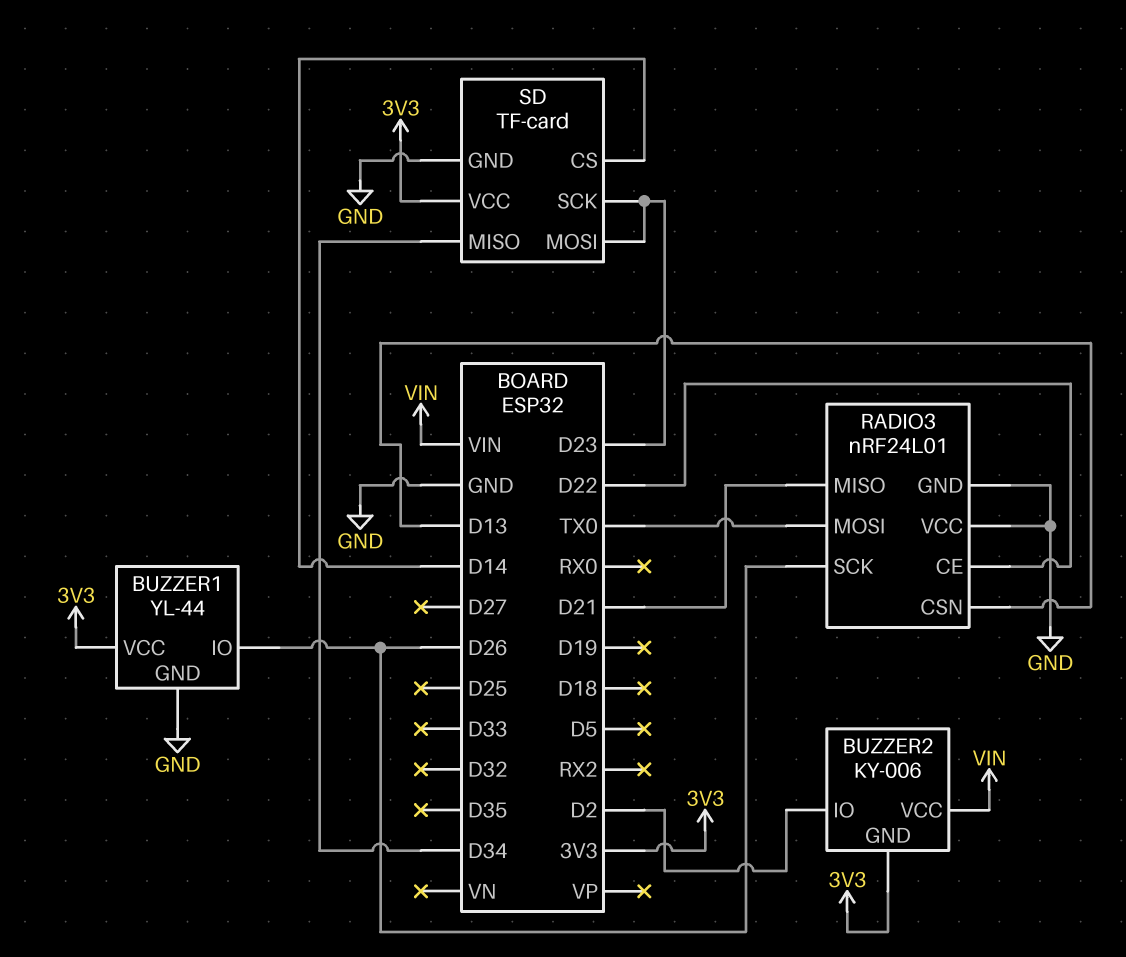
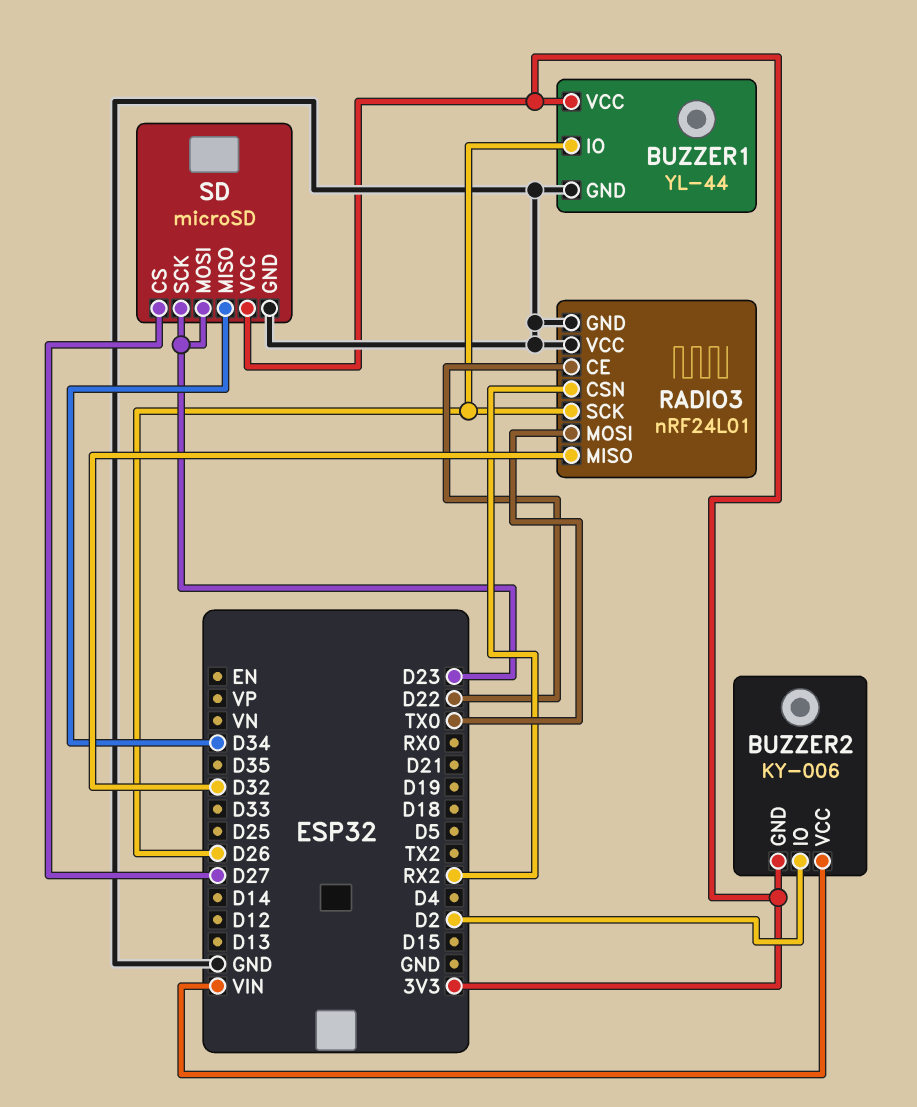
RADIO3 pin CSN: D13 -> RX2
RADIO3 pin MISO: D21 -> D32
SD: TF-card -> microSD
SD pin CS: D14 -> D27

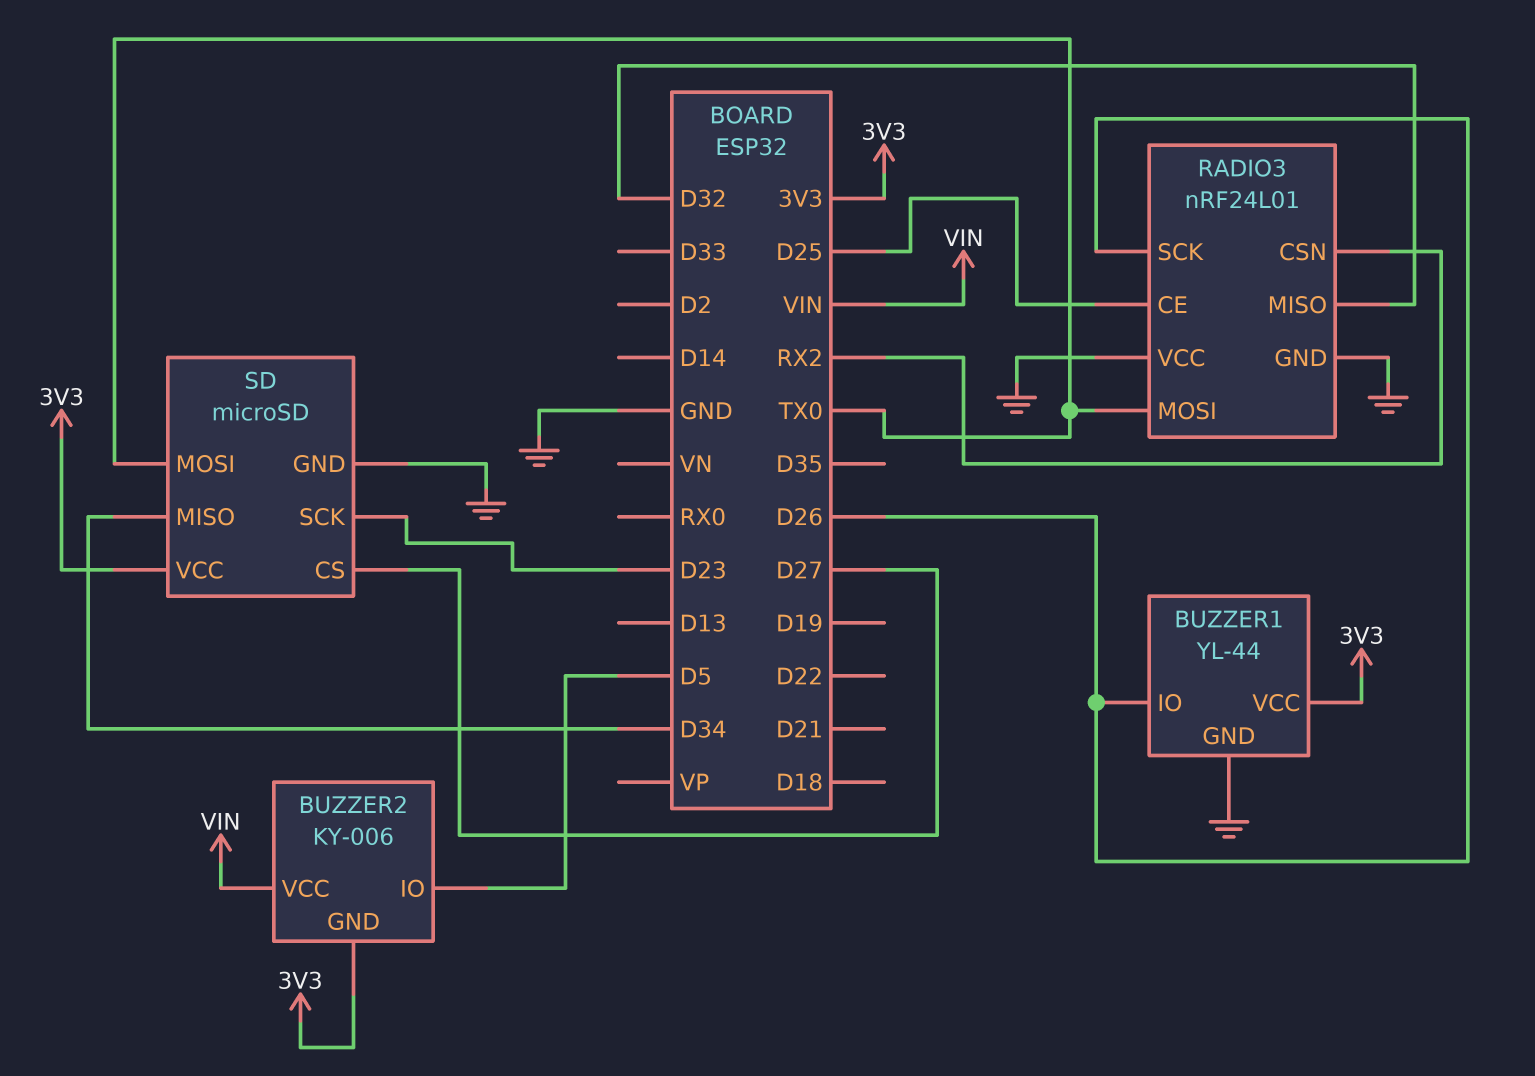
BUZZER2 pin IO: D2 -> D5
RADIO3 pin CE: D22 -> D25
SD pin MOSI: D23 -> TX0

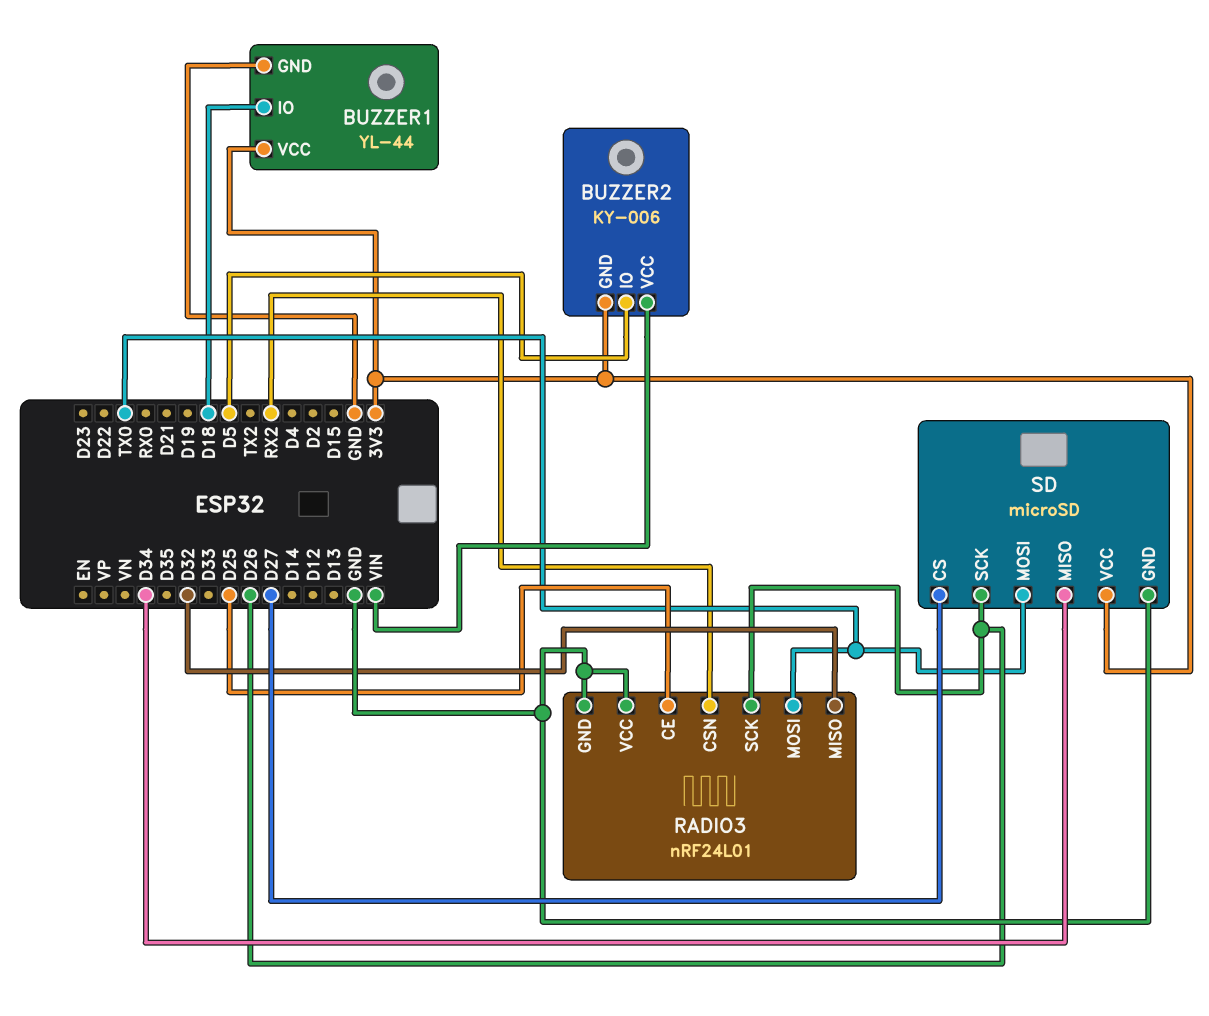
BUZZER1 pin IO: D26 -> D18
SD pin SCK: D23 -> D26

